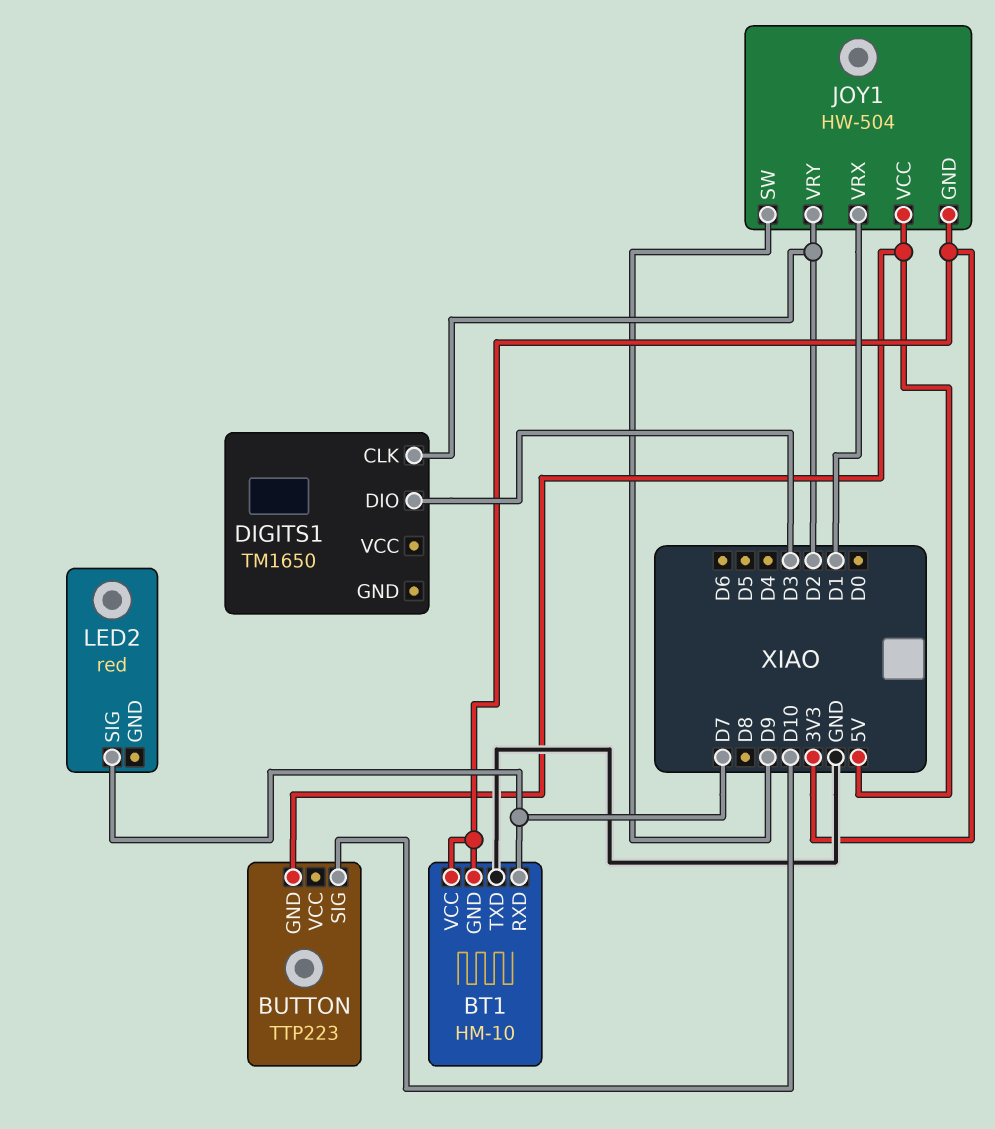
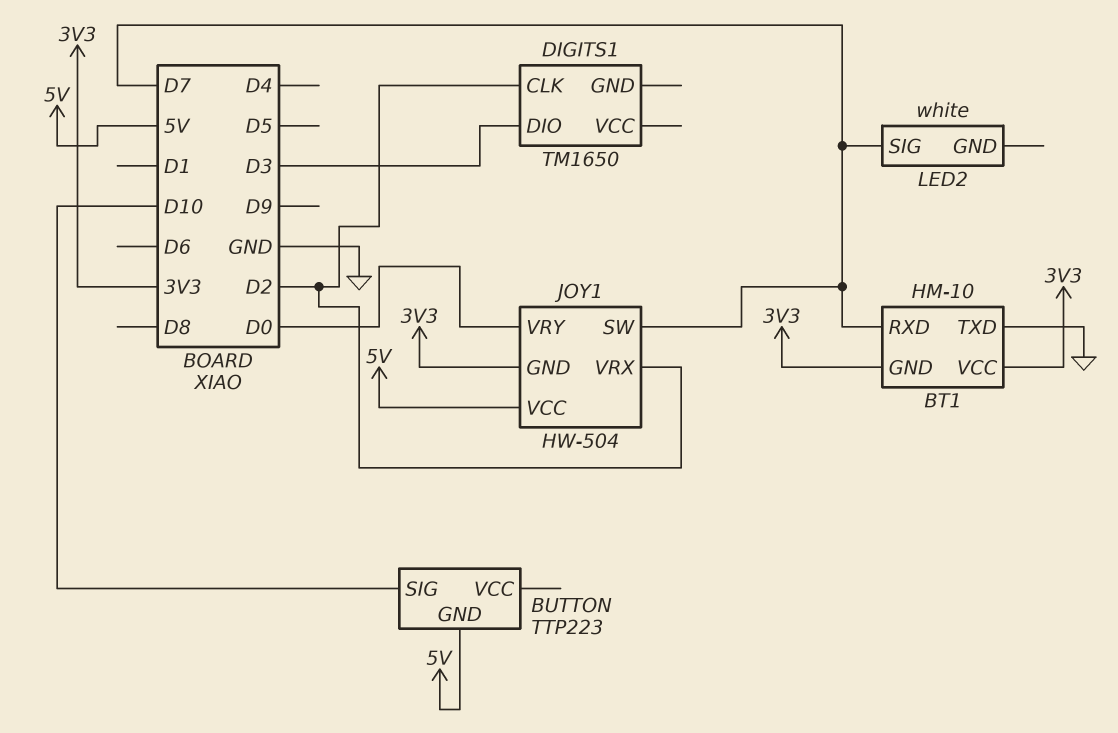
JOY1 pin SW: D9 -> D7
JOY1 pin VRX: D1 -> D2
JOY1 pin VRY: D2 -> D0
LED2: red -> white

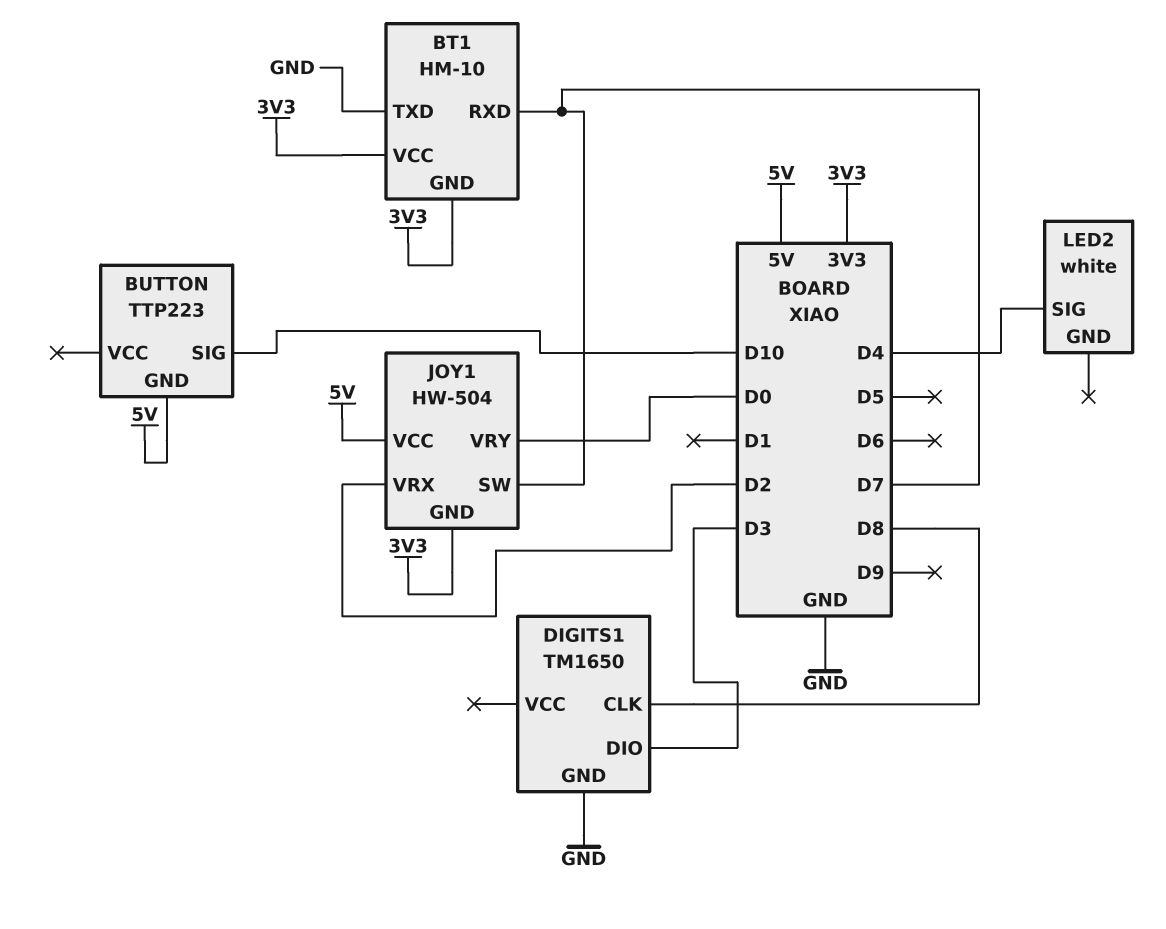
DIGITS1 pin CLK: D2 -> D8
DIGITS1 pin GND: none -> GND
LED2 pin SIG: D7 -> D4

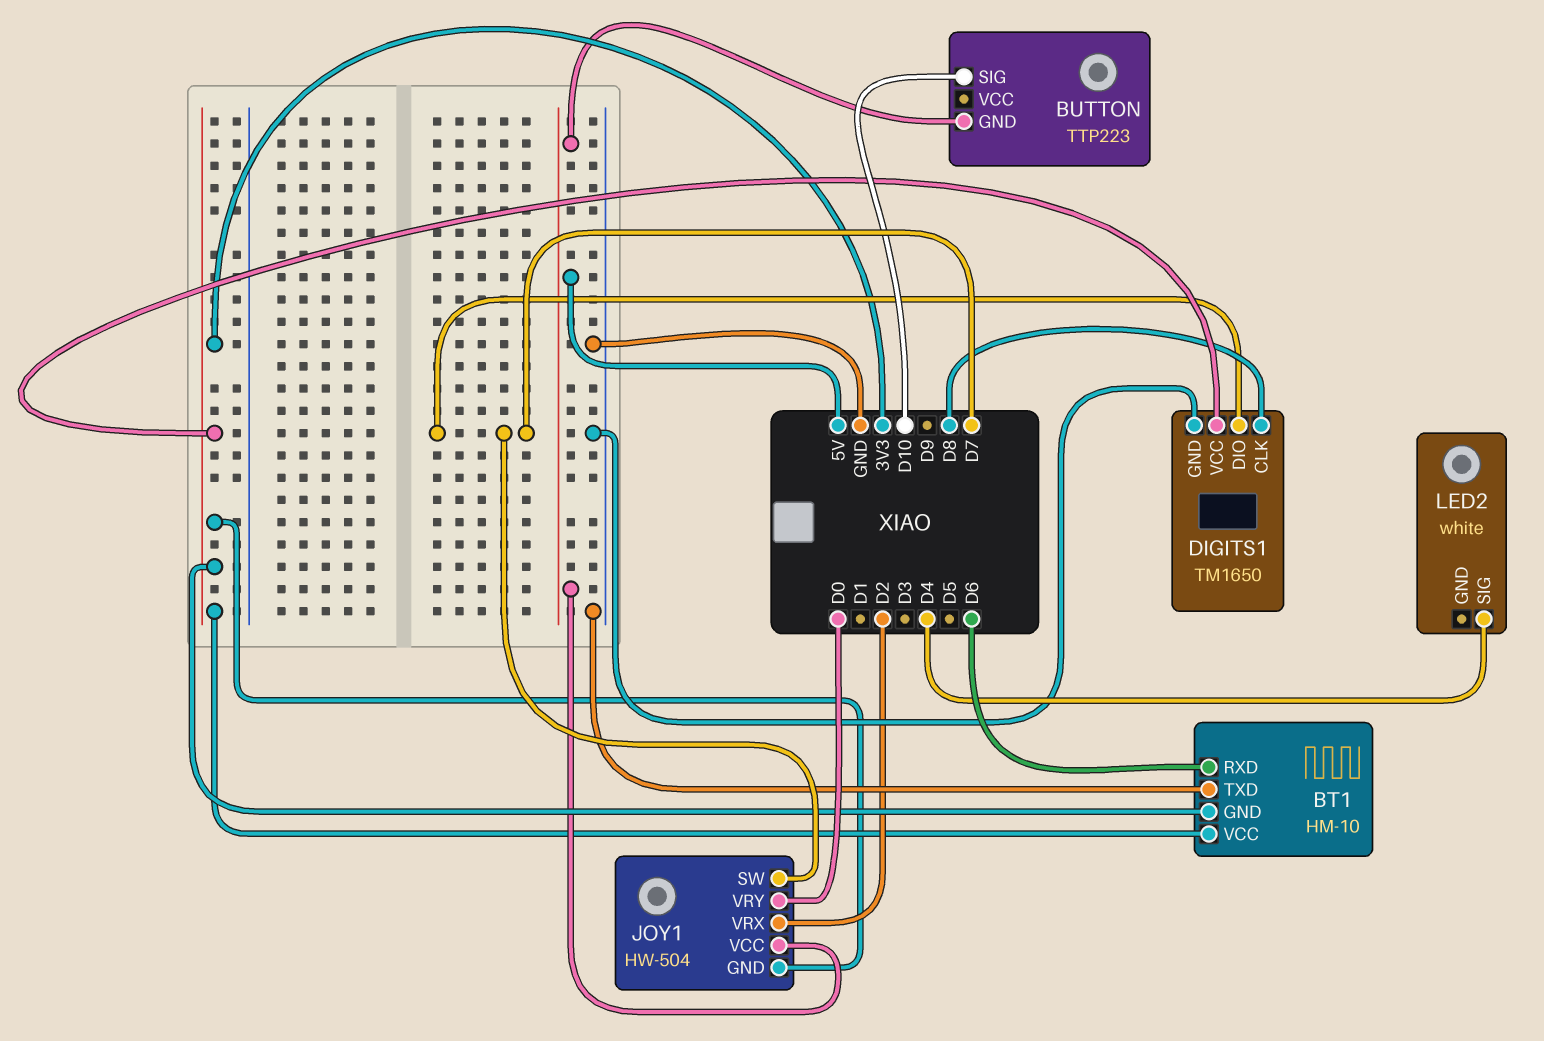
BT1 pin RXD: D7 -> D6
DIGITS1 pin DIO: D3 -> D7
DIGITS1 pin VCC: none -> 3V3

